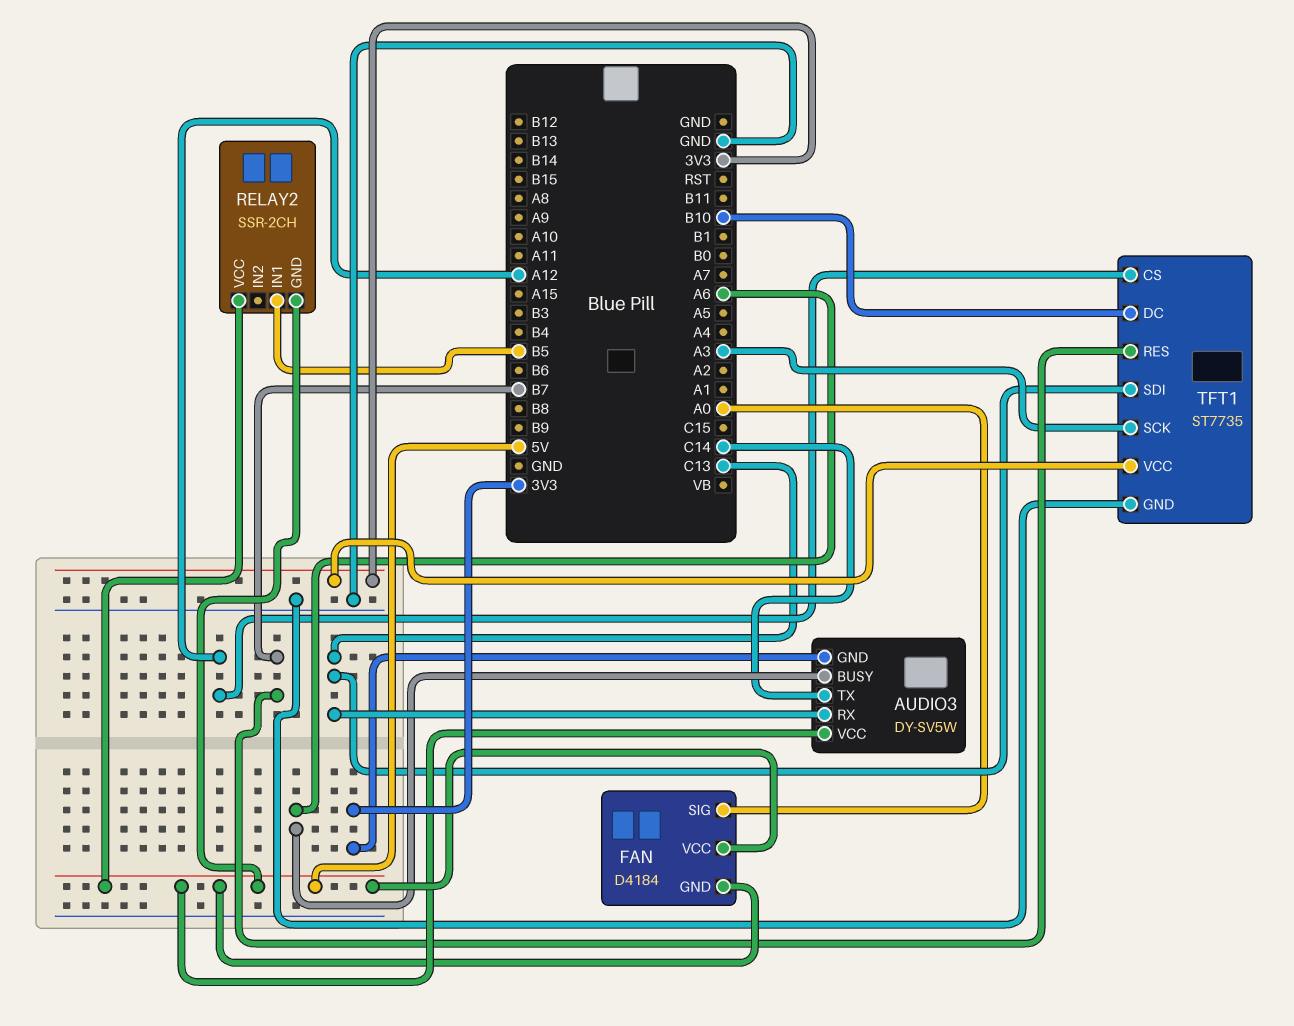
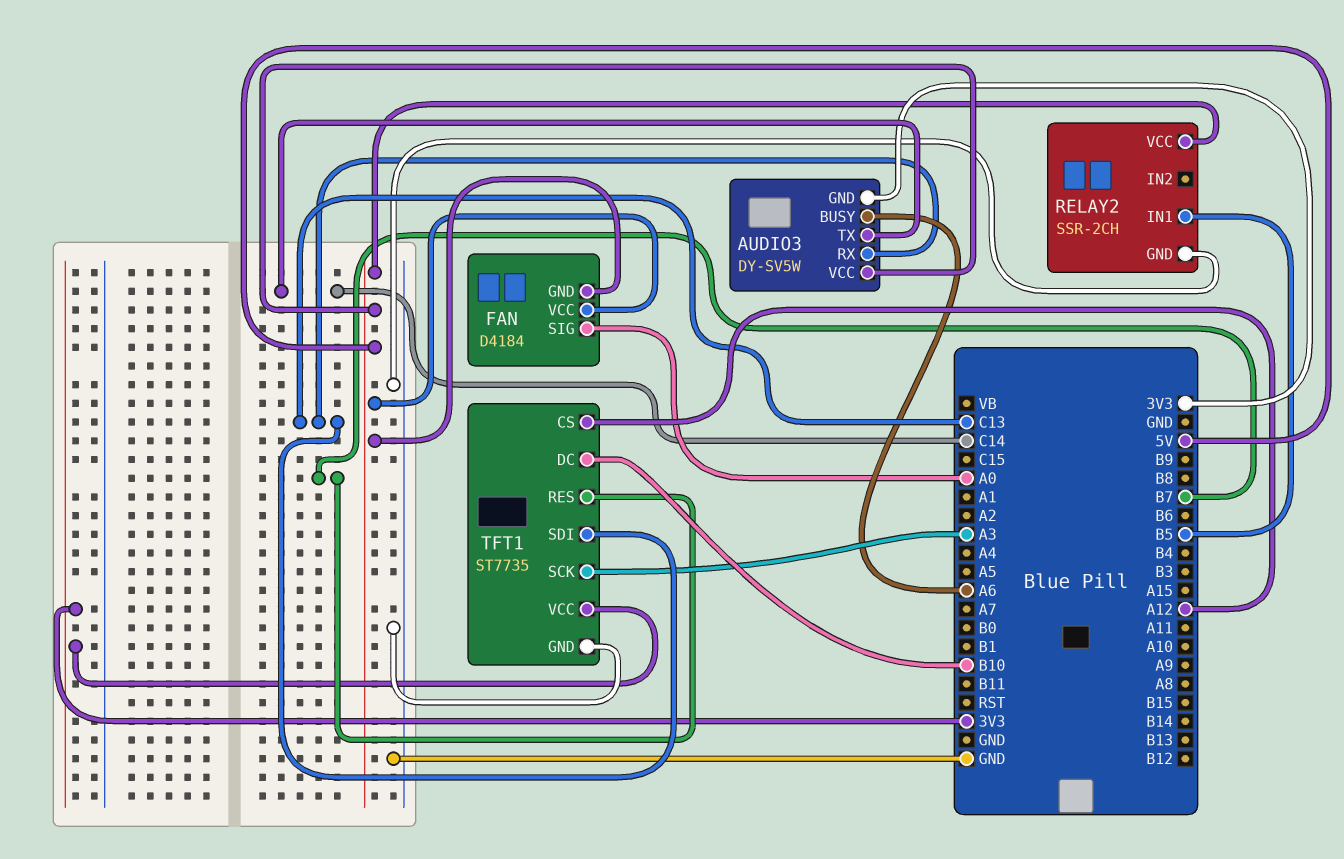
RELAY2 pin GND: 5V -> GND

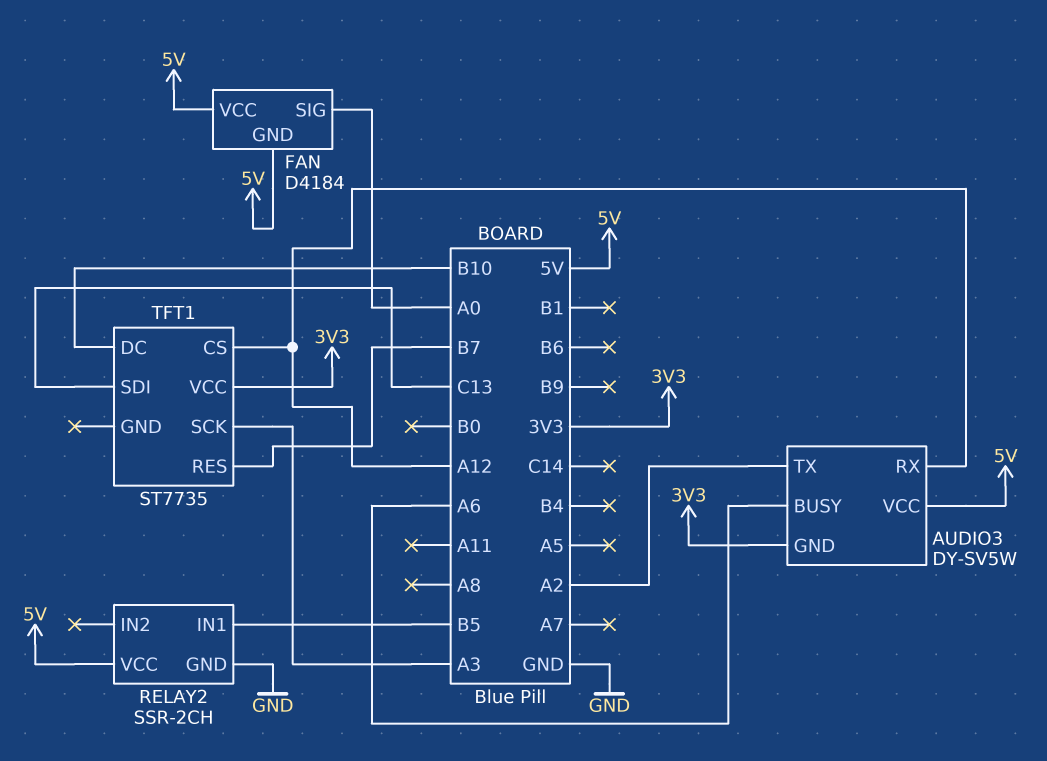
AUDIO3 pin RX: C13 -> A12
AUDIO3 pin TX: C14 -> A2
TFT1 pin GND: GND -> none

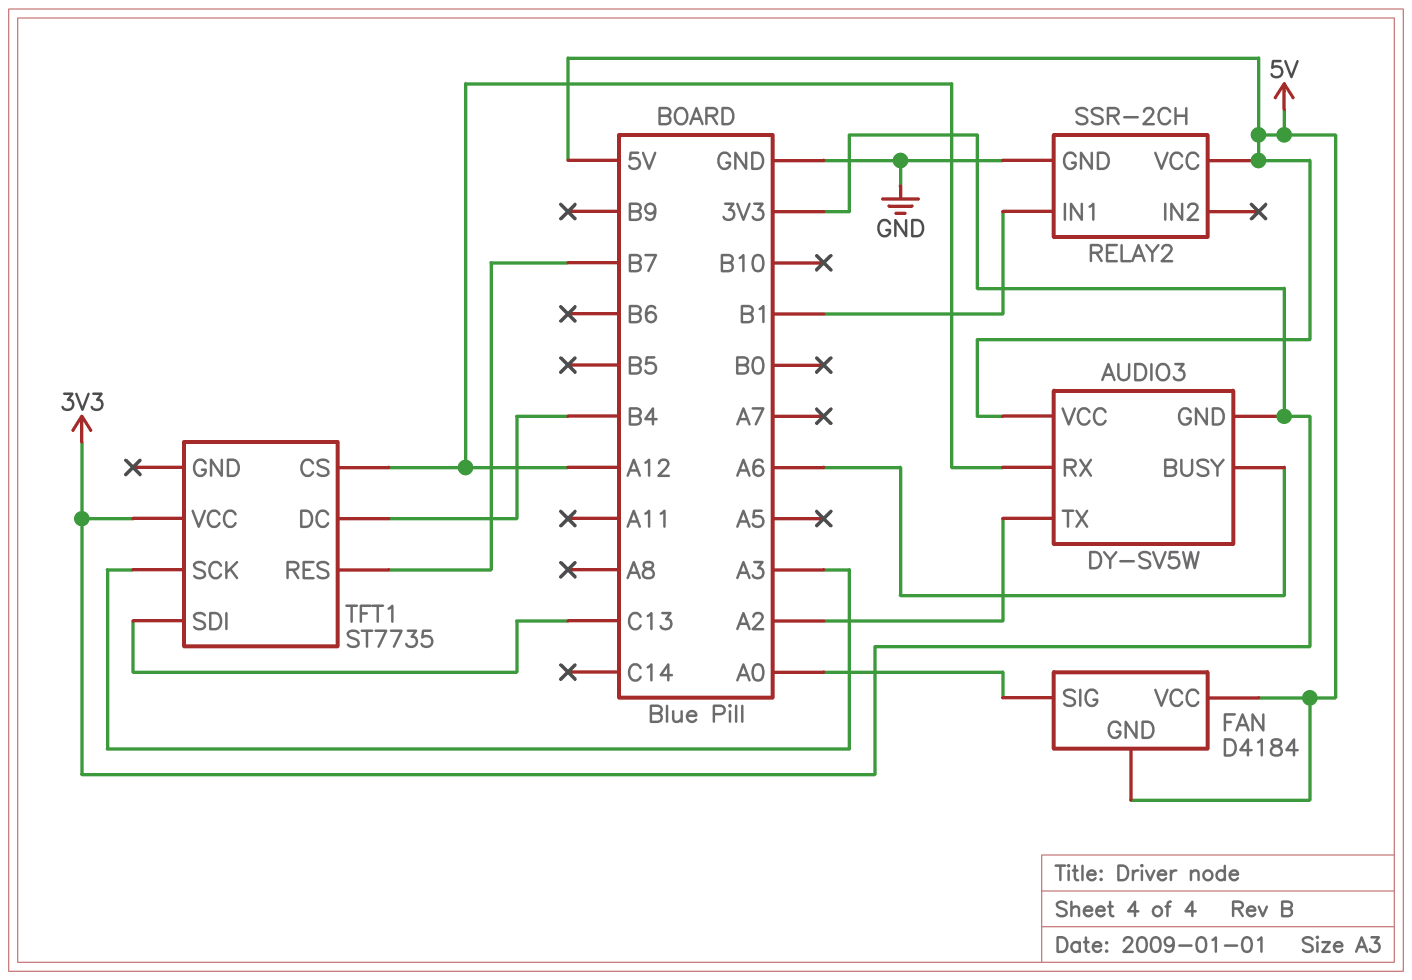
RELAY2 pin IN1: B5 -> B1
TFT1 pin DC: B10 -> B4

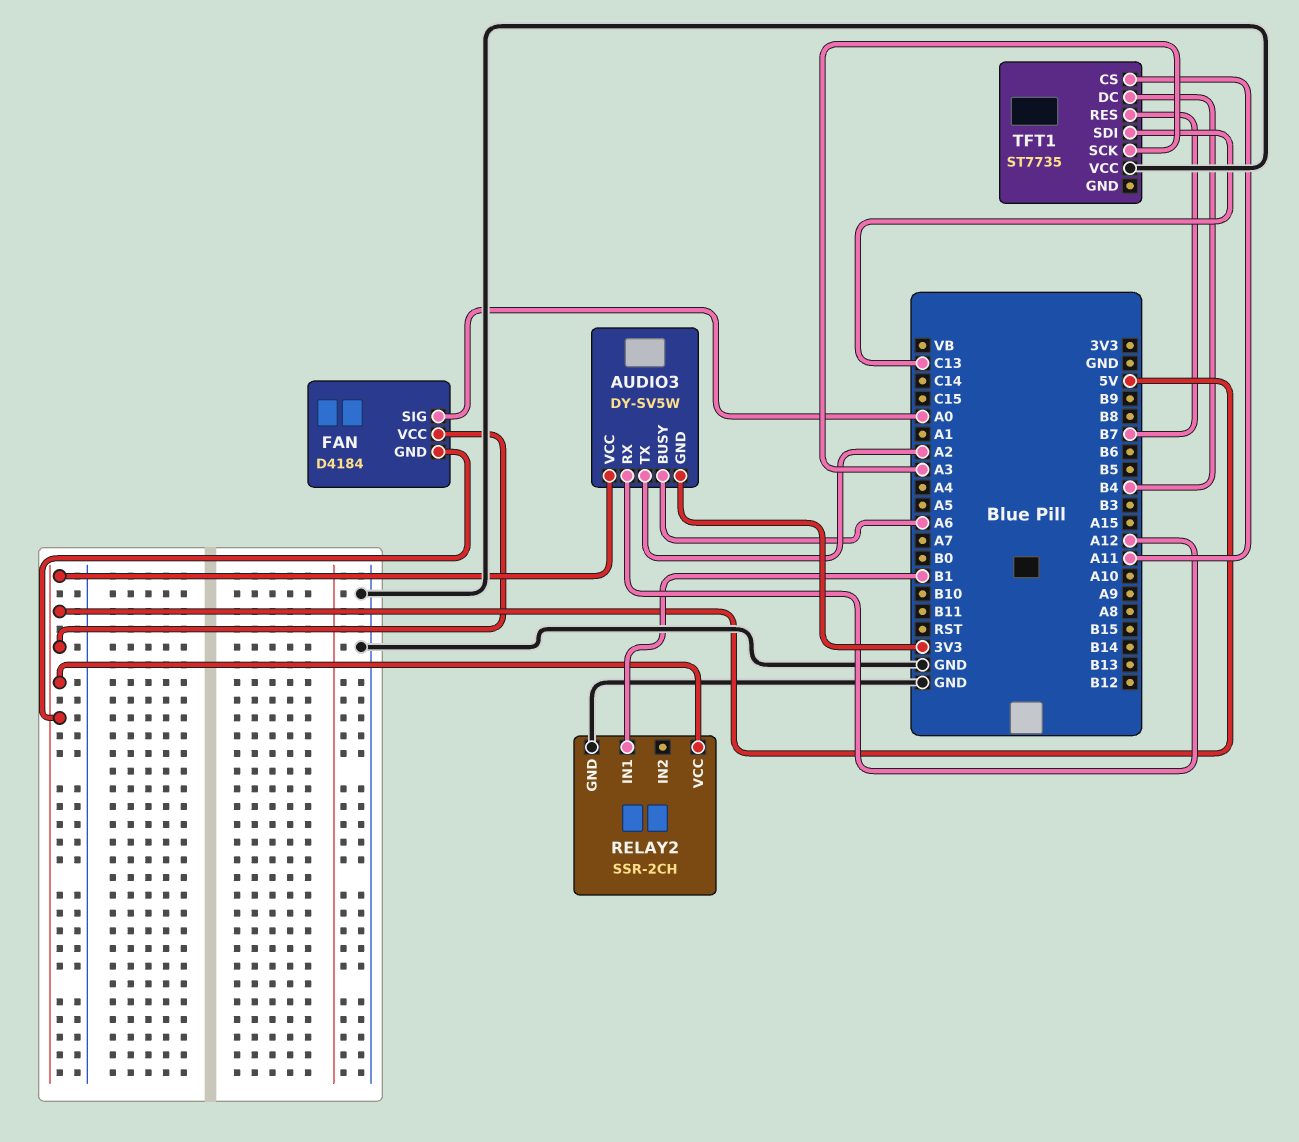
TFT1 pin CS: A12 -> A11
TFT1 pin VCC: 3V3 -> GND

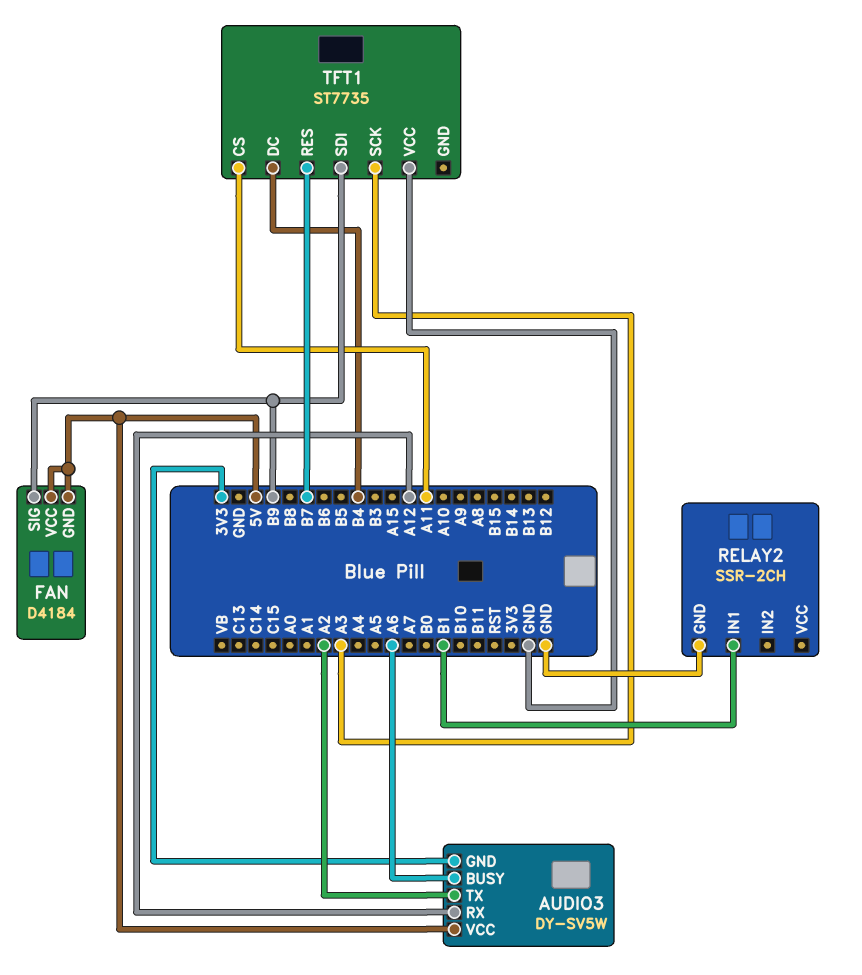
FAN pin SIG: A0 -> B9
RELAY2 pin VCC: 5V -> none
TFT1 pin SDI: C13 -> B9

